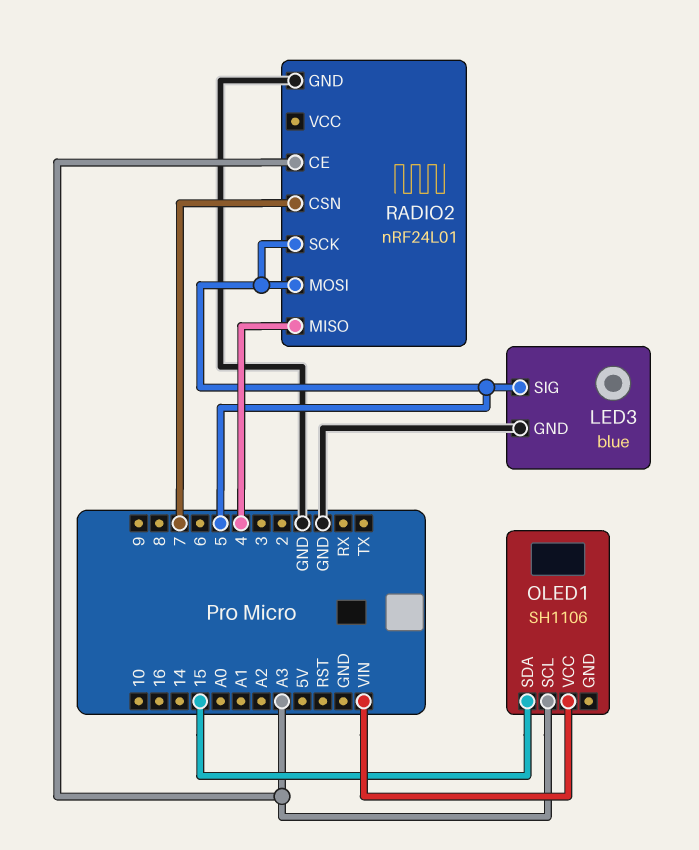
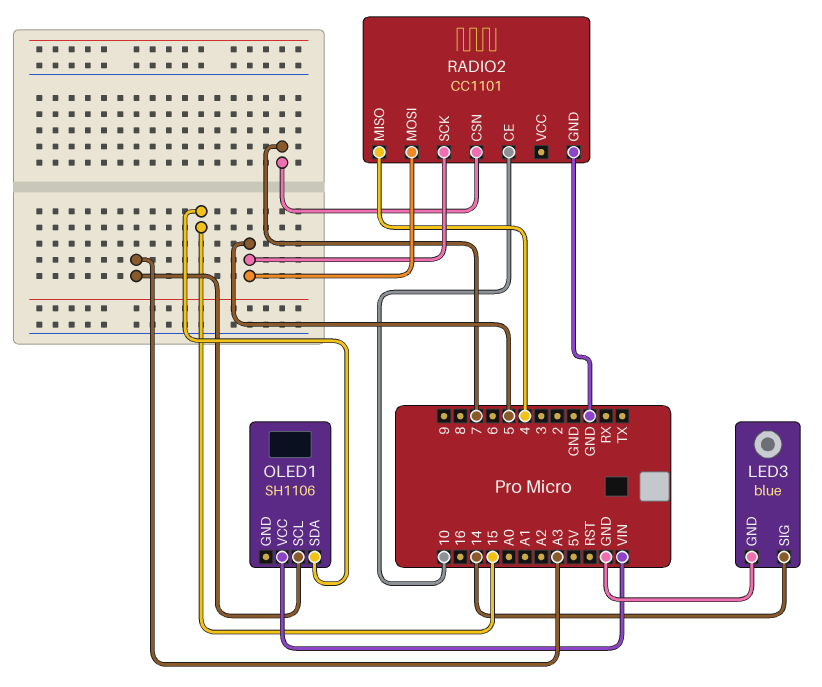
LED3 pin SIG: 5 -> 14
RADIO2: nRF24L01 -> CC1101
RADIO2 pin CE: A3 -> 10

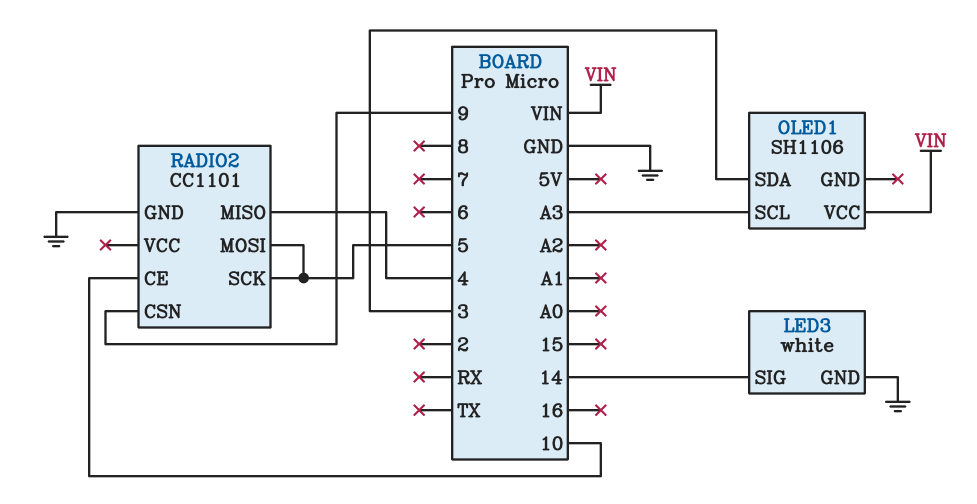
LED3: blue -> white
OLED1 pin SDA: 15 -> 3
RADIO2 pin CSN: 7 -> 9

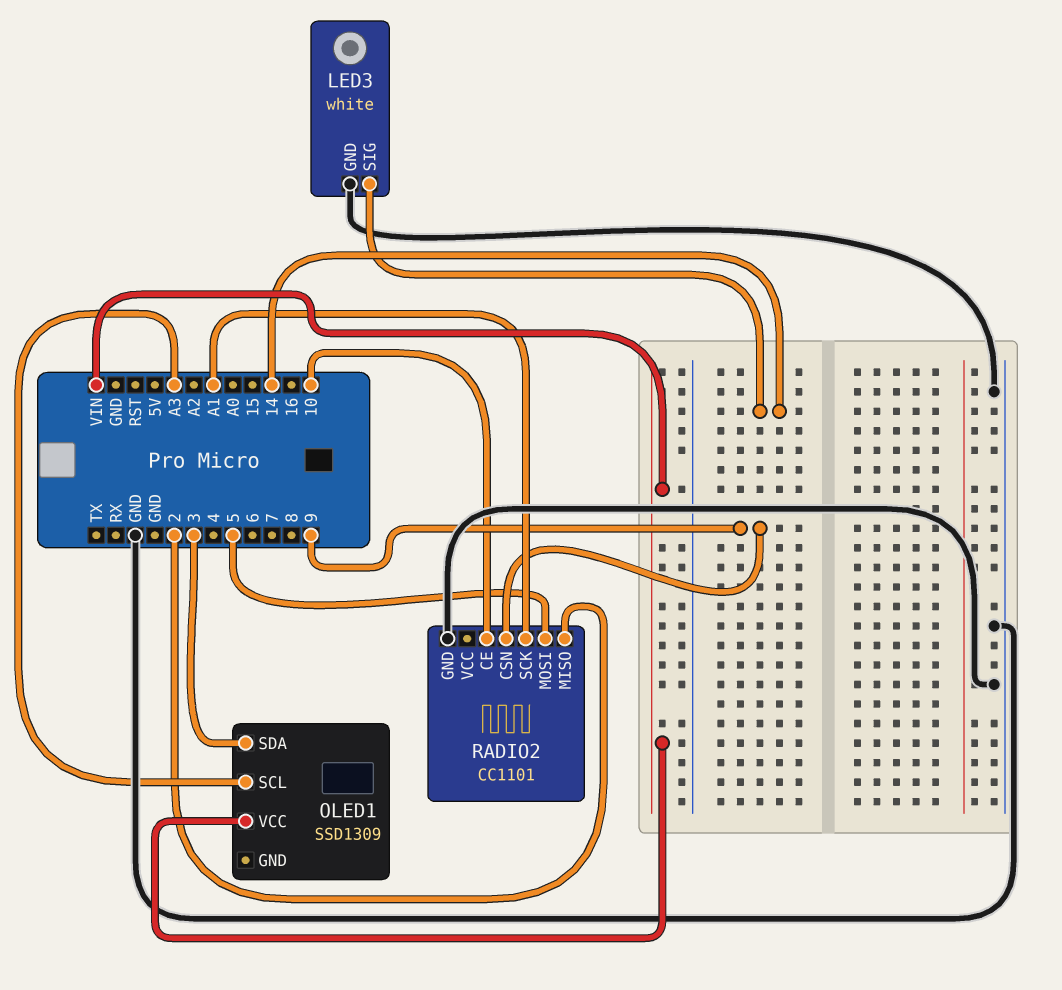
OLED1: SH1106 -> SSD1309
RADIO2 pin MISO: 4 -> 2
RADIO2 pin SCK: 5 -> A1

